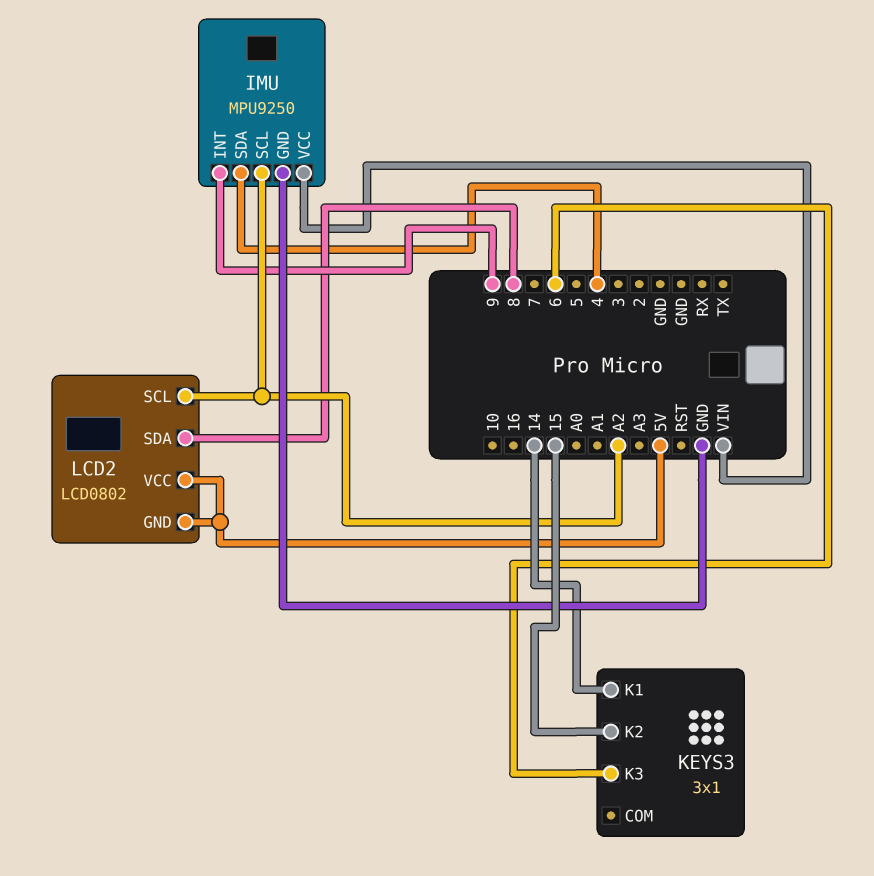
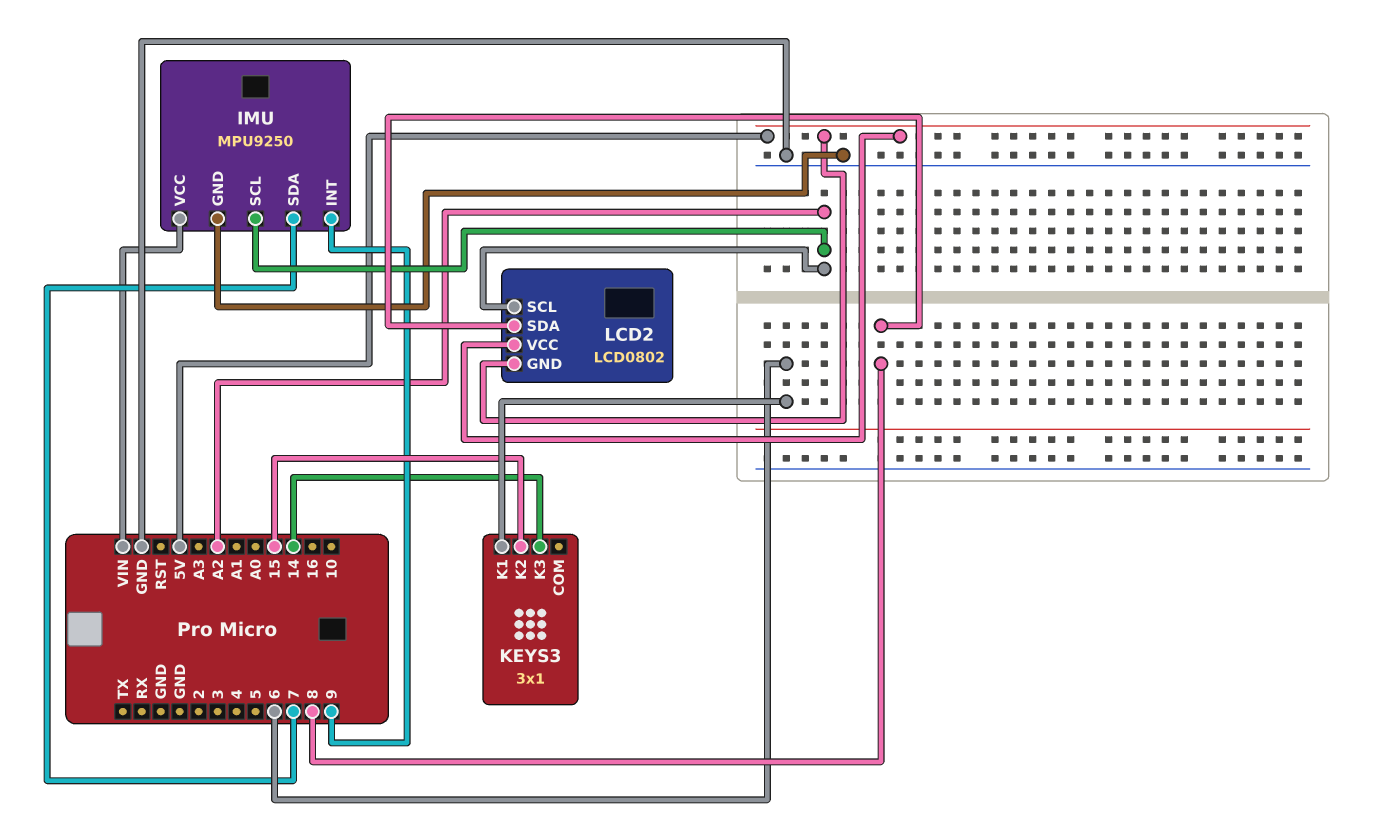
IMU pin SDA: 4 -> 7
KEYS3 pin K1: 14 -> 6
KEYS3 pin K3: 6 -> 14

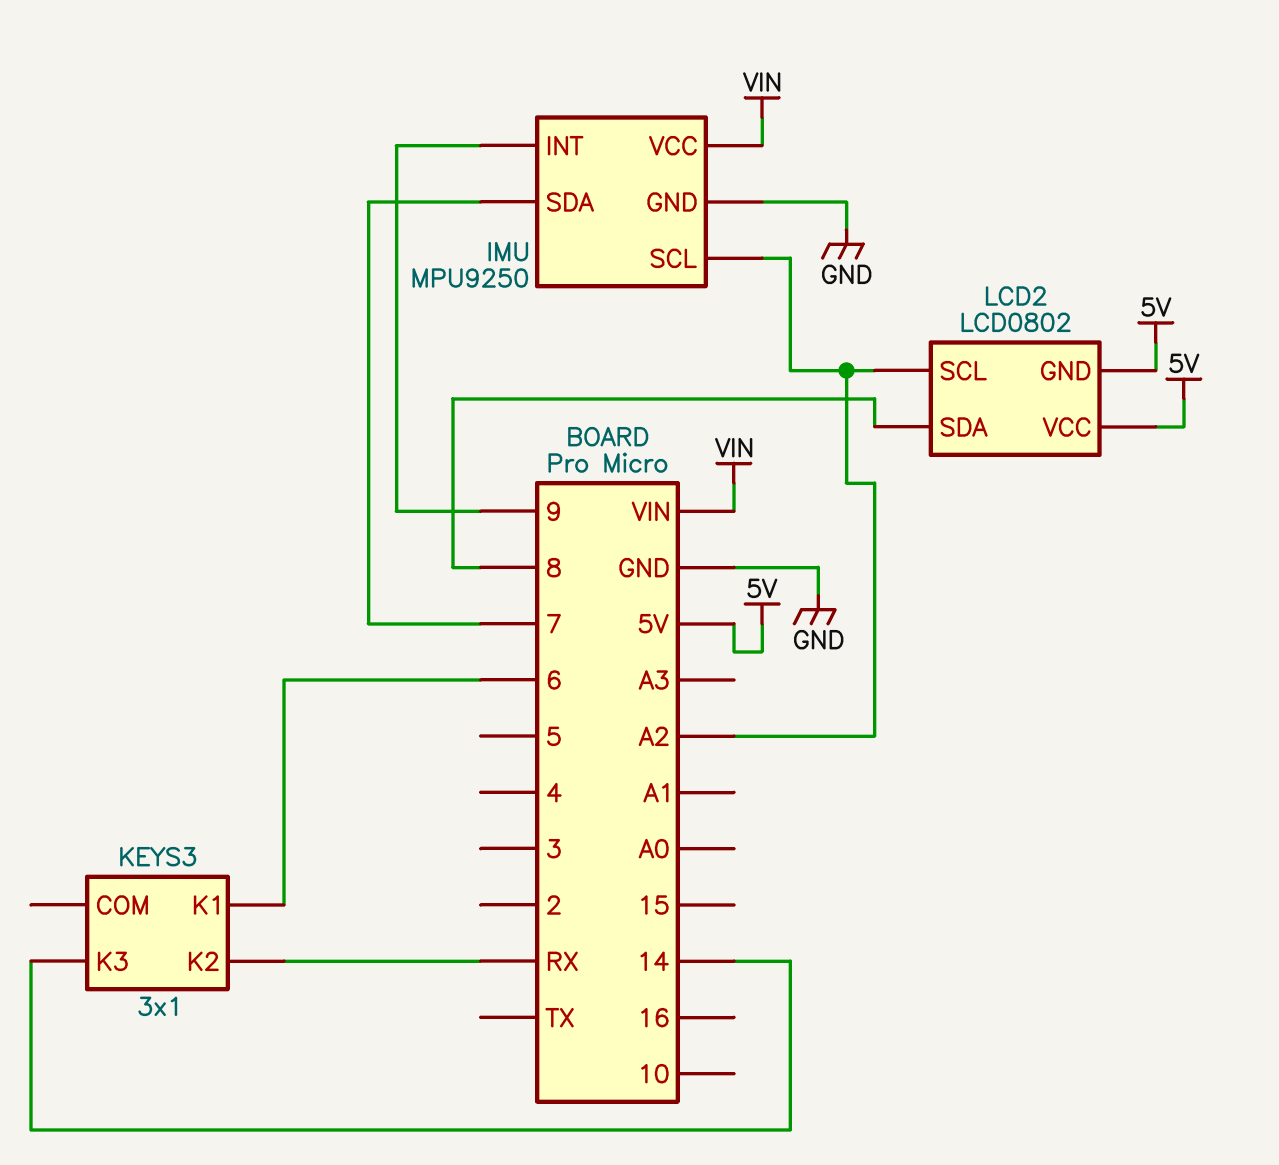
KEYS3 pin K2: 15 -> RX

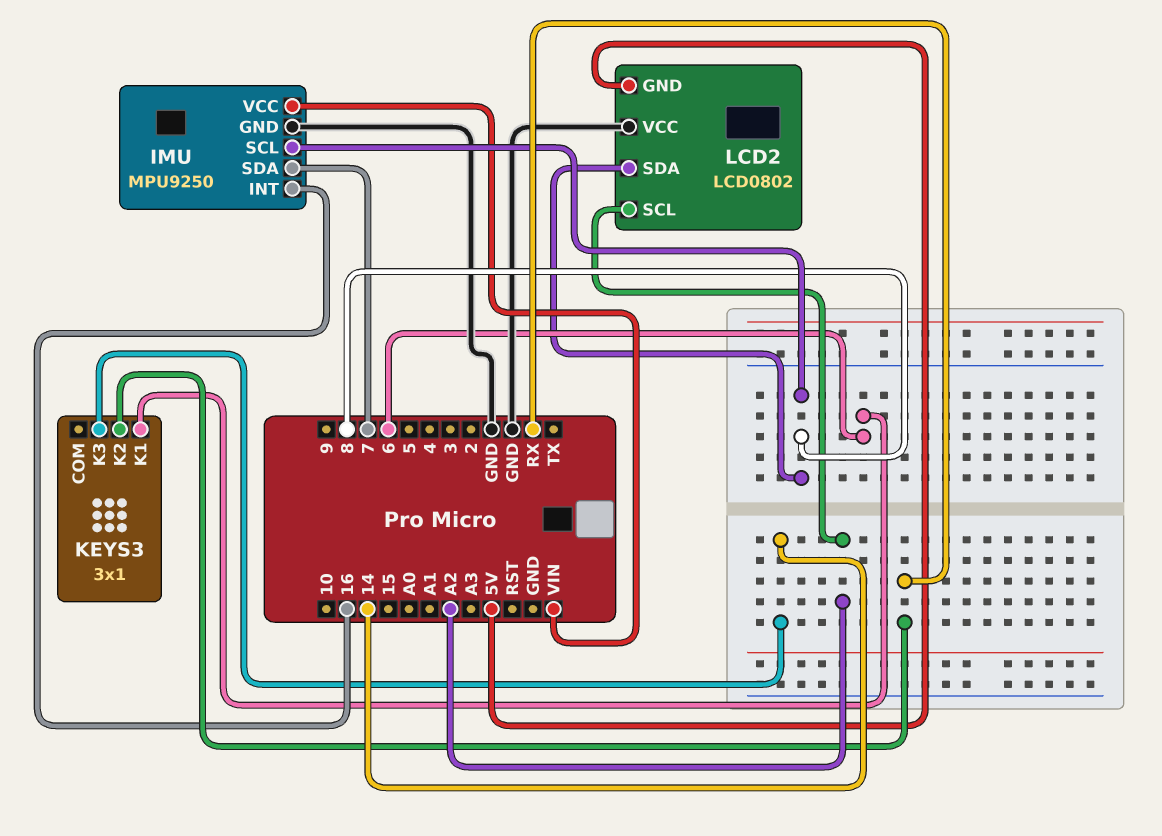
IMU pin INT: 9 -> 16
IMU pin SCL: A2 -> 8
LCD2 pin VCC: 5V -> GND

